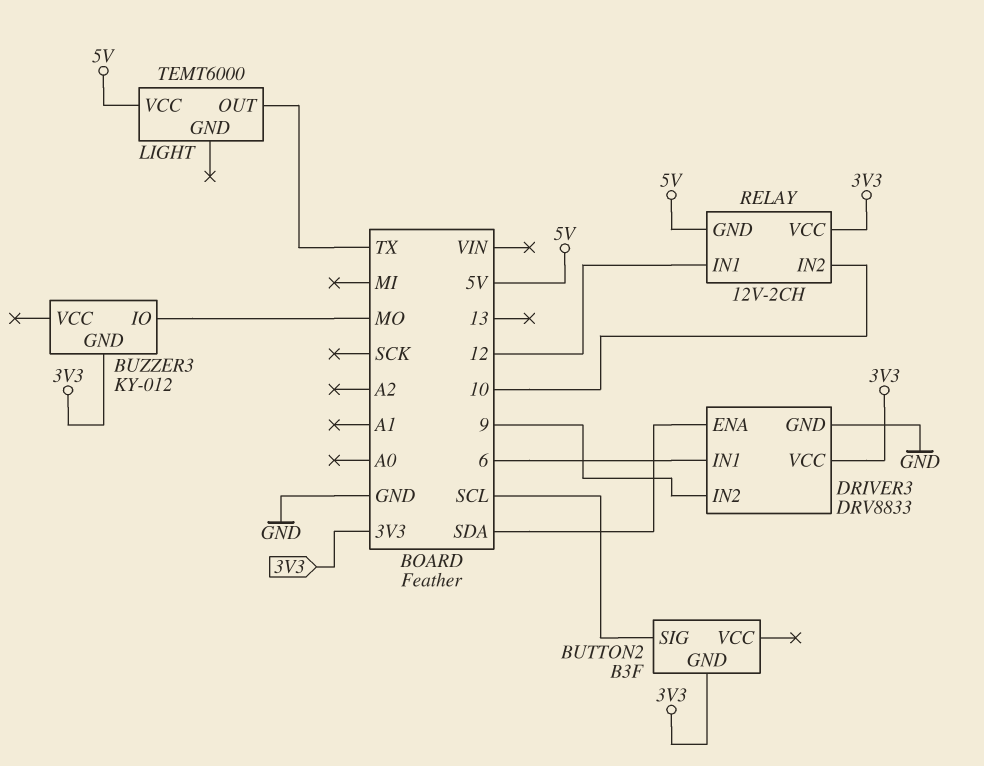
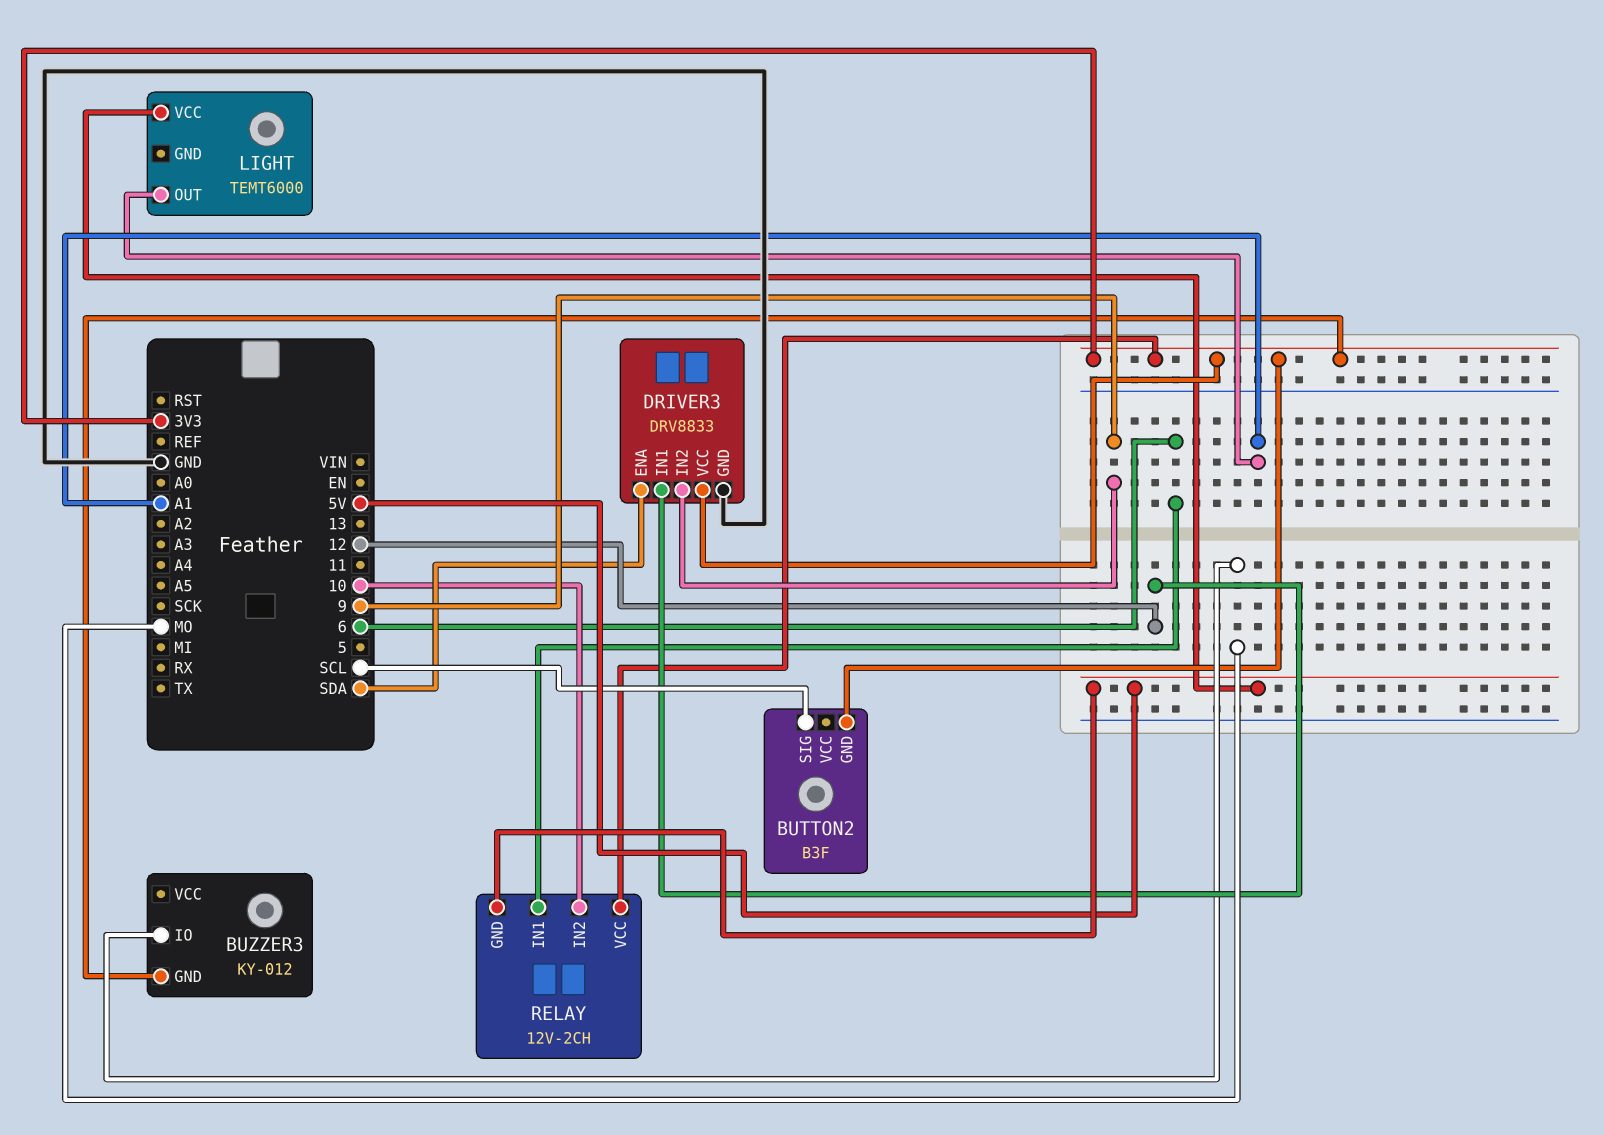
DRIVER3 pin IN1: 6 -> 12
LIGHT pin OUT: TX -> A1
RELAY pin IN1: 12 -> 6

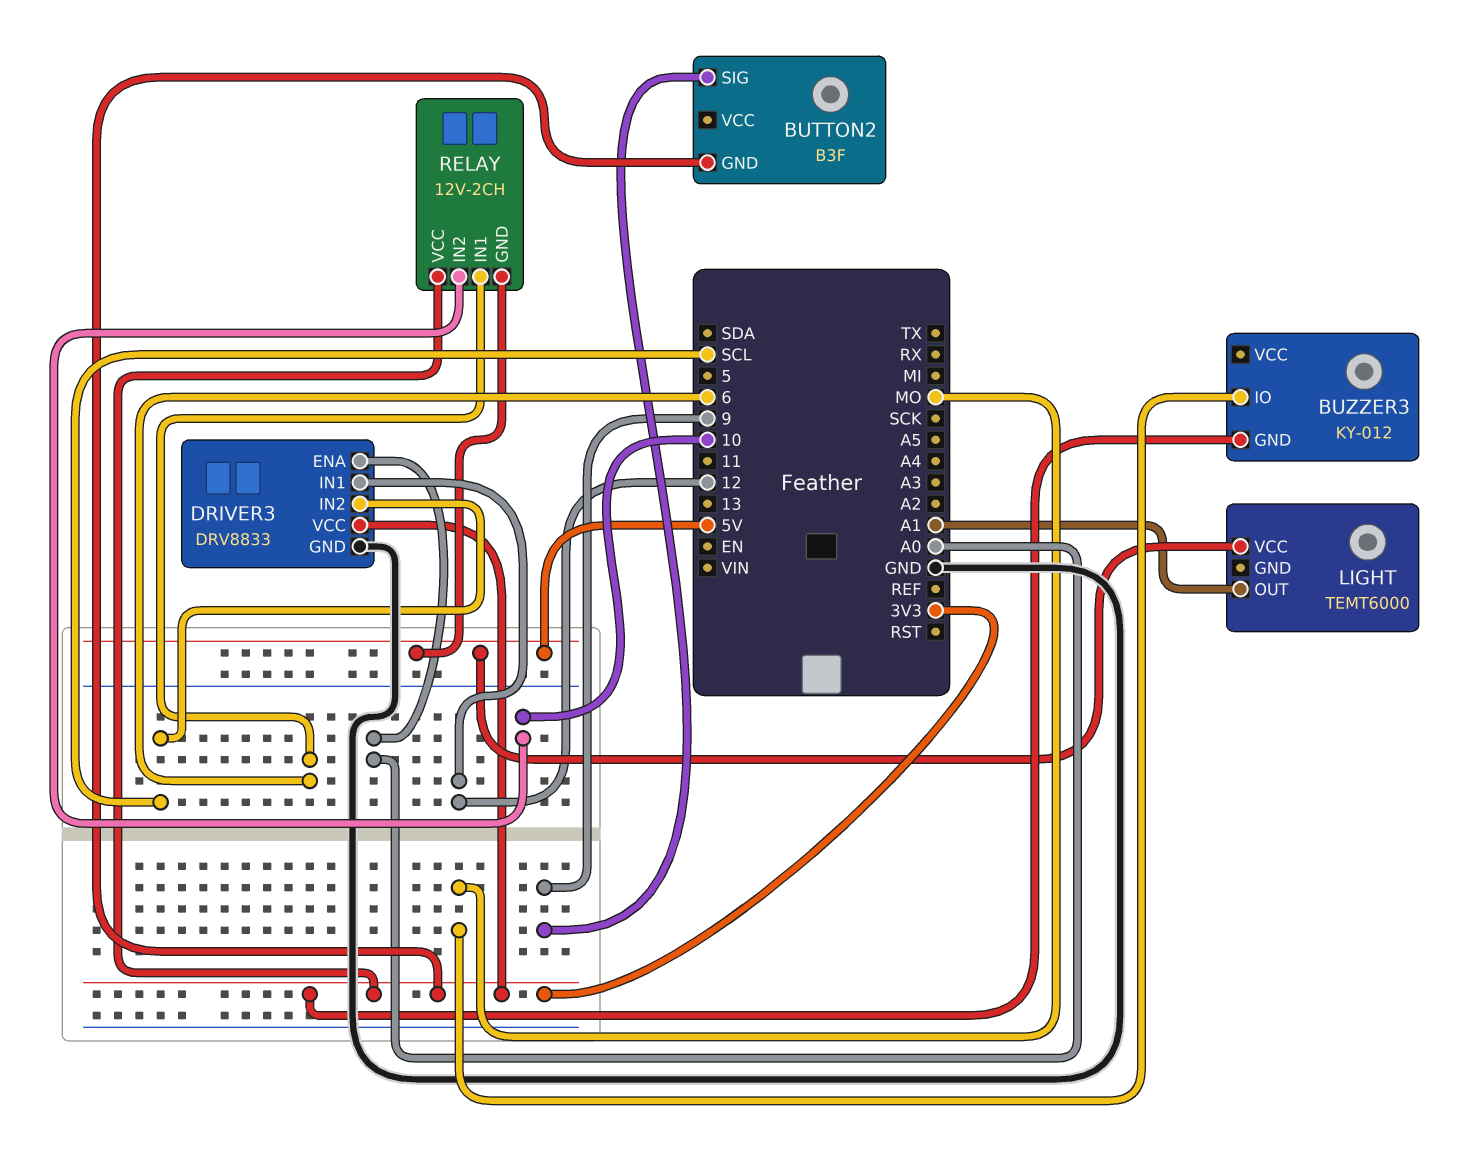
BUTTON2 pin SIG: SCL -> 9
DRIVER3 pin ENA: SDA -> A0
DRIVER3 pin IN2: 9 -> SCL

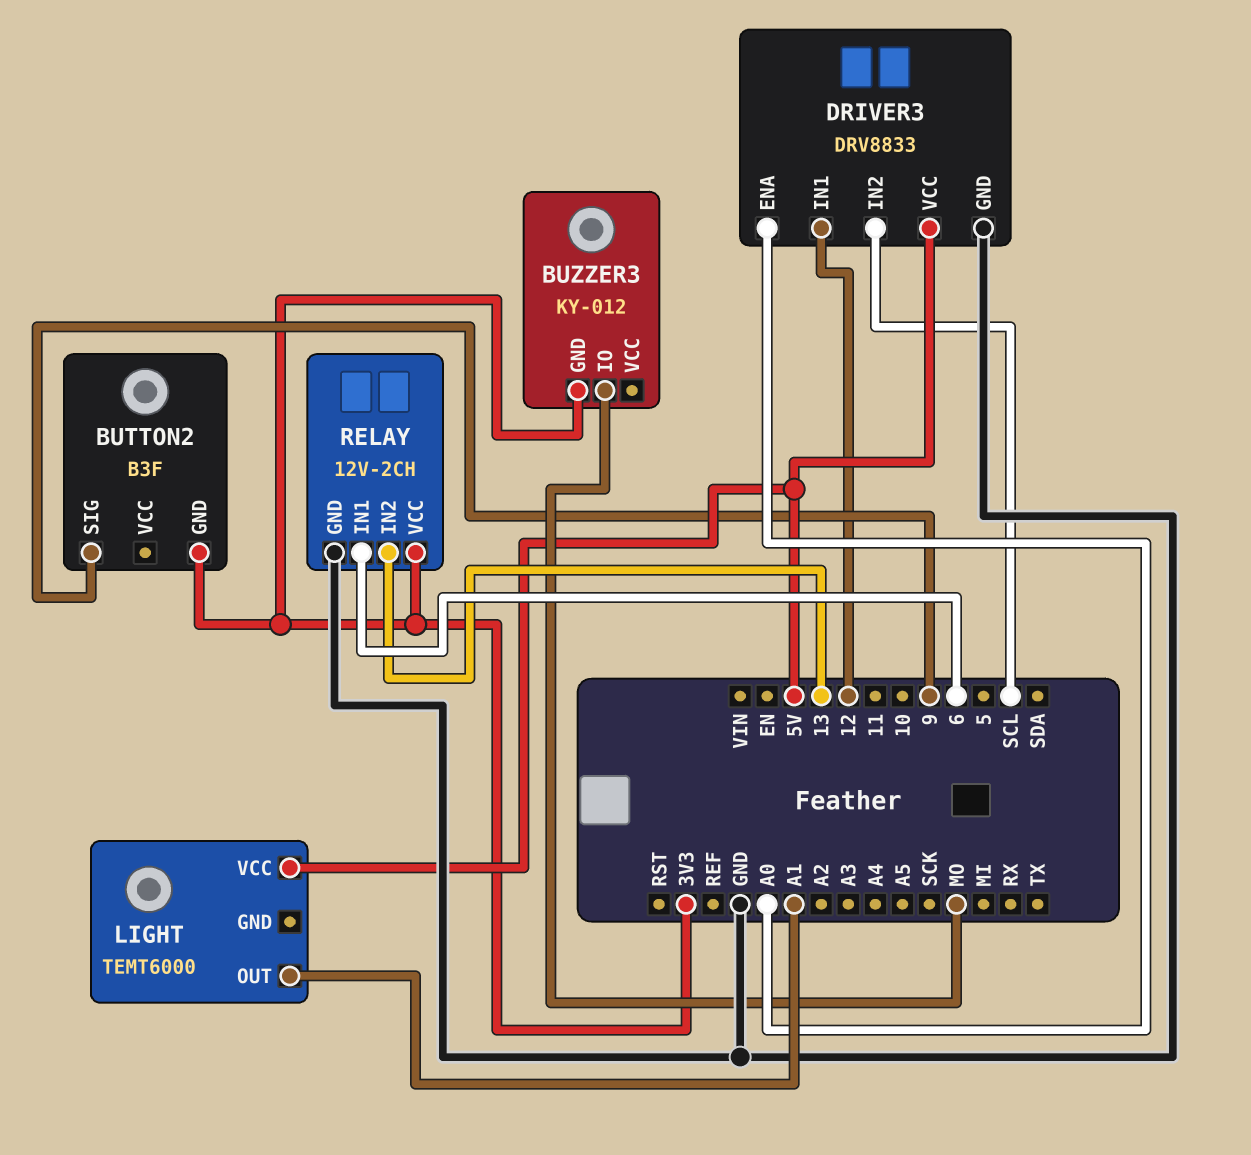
DRIVER3 pin VCC: 3V3 -> 5V
RELAY pin GND: 5V -> GND
RELAY pin IN2: 10 -> 13

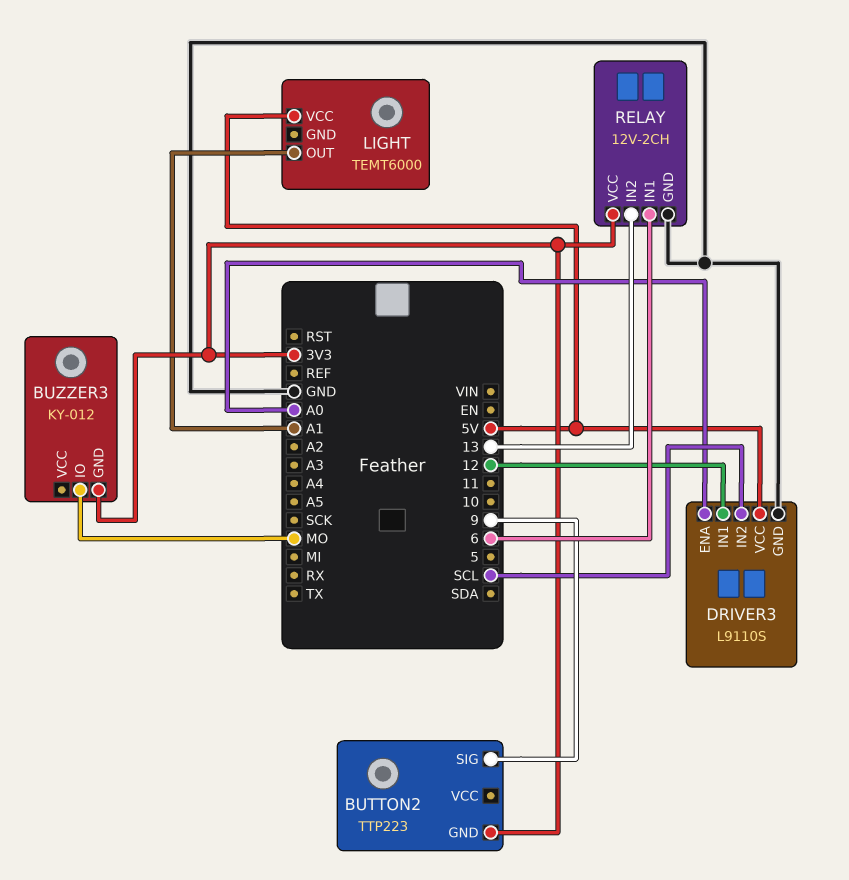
BUTTON2: B3F -> TTP223
DRIVER3: DRV8833 -> L9110S

